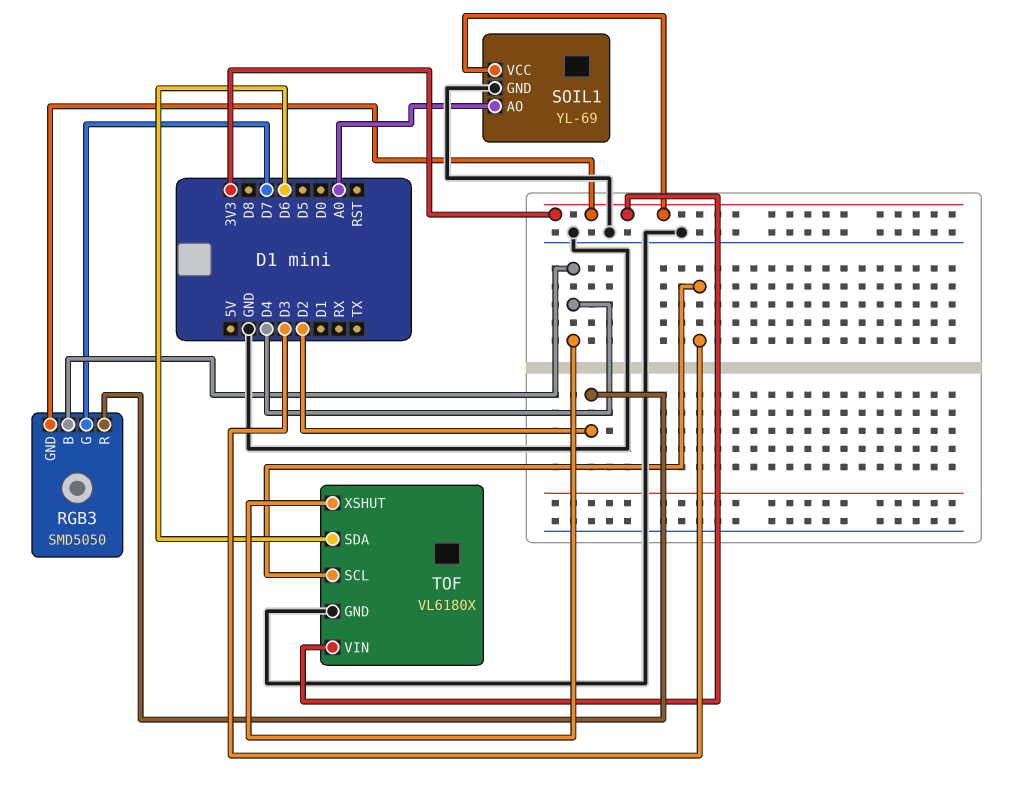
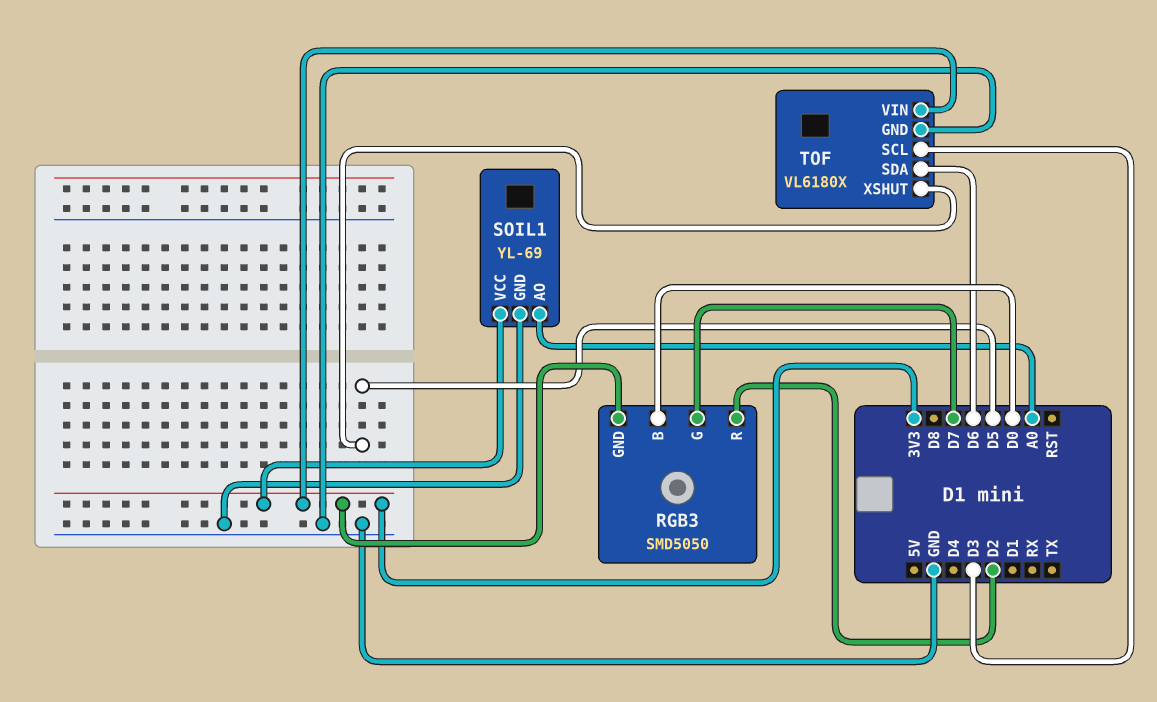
RGB3 pin B: D4 -> D0
TOF pin XSHUT: D4 -> D5

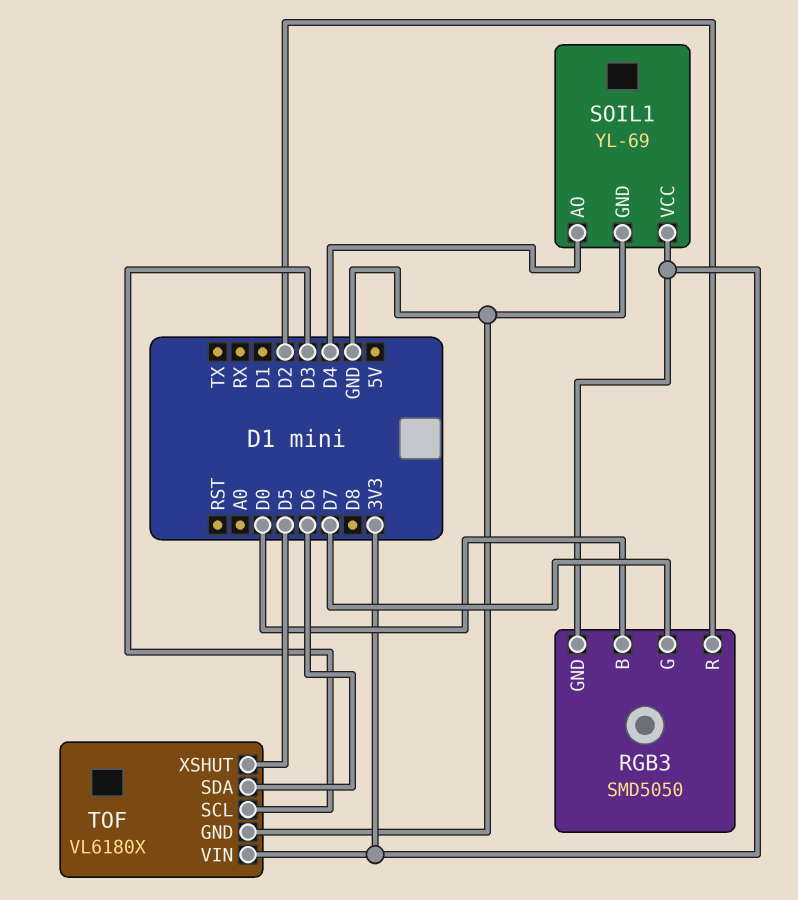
SOIL1 pin AO: A0 -> D4

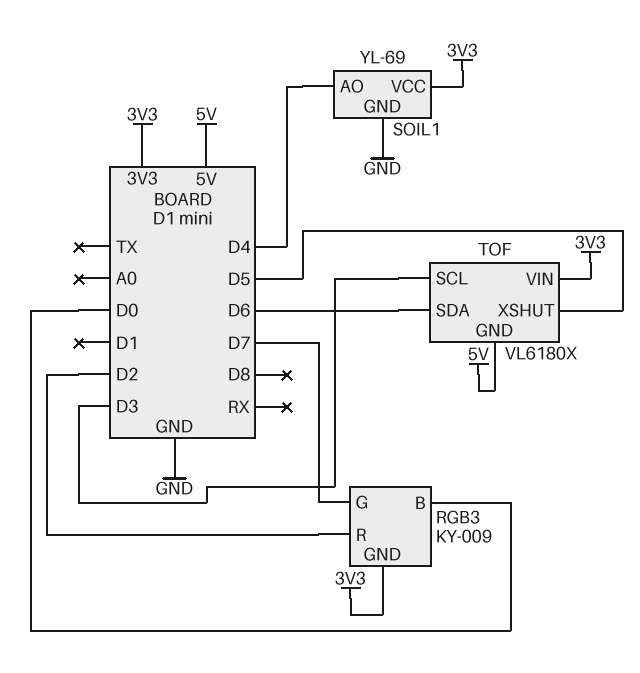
RGB3: SMD5050 -> KY-009
TOF pin GND: GND -> 5V

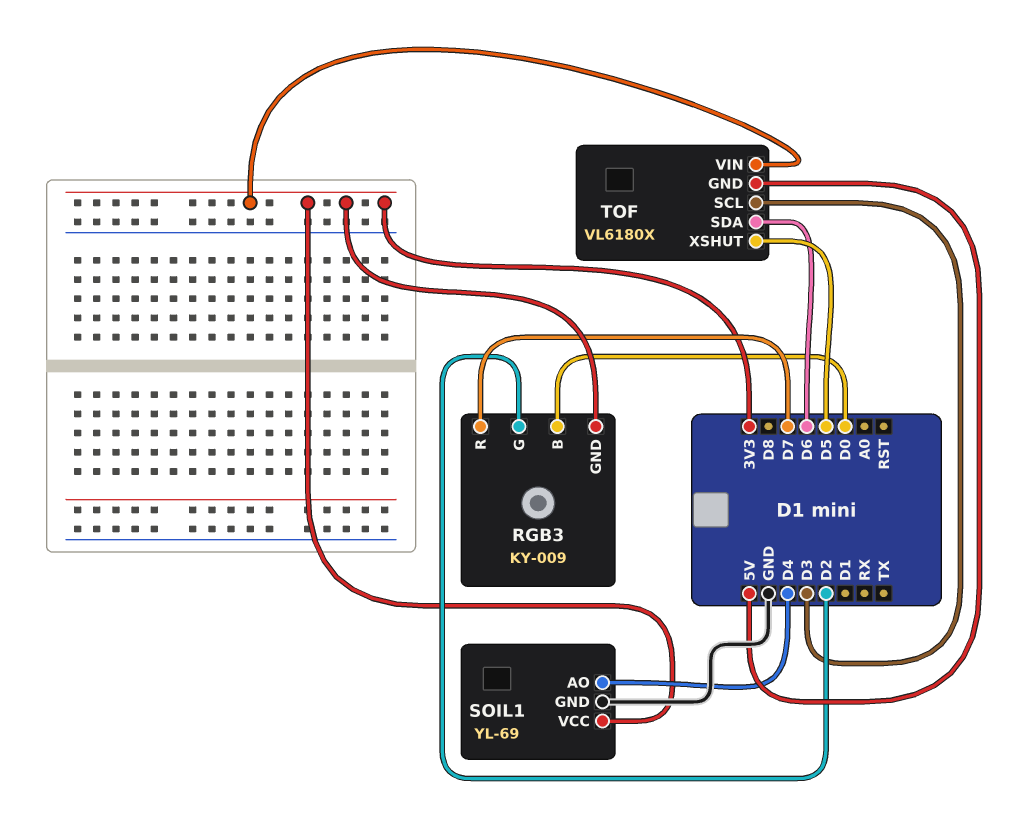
RGB3 pin G: D7 -> D2
RGB3 pin R: D2 -> D7

